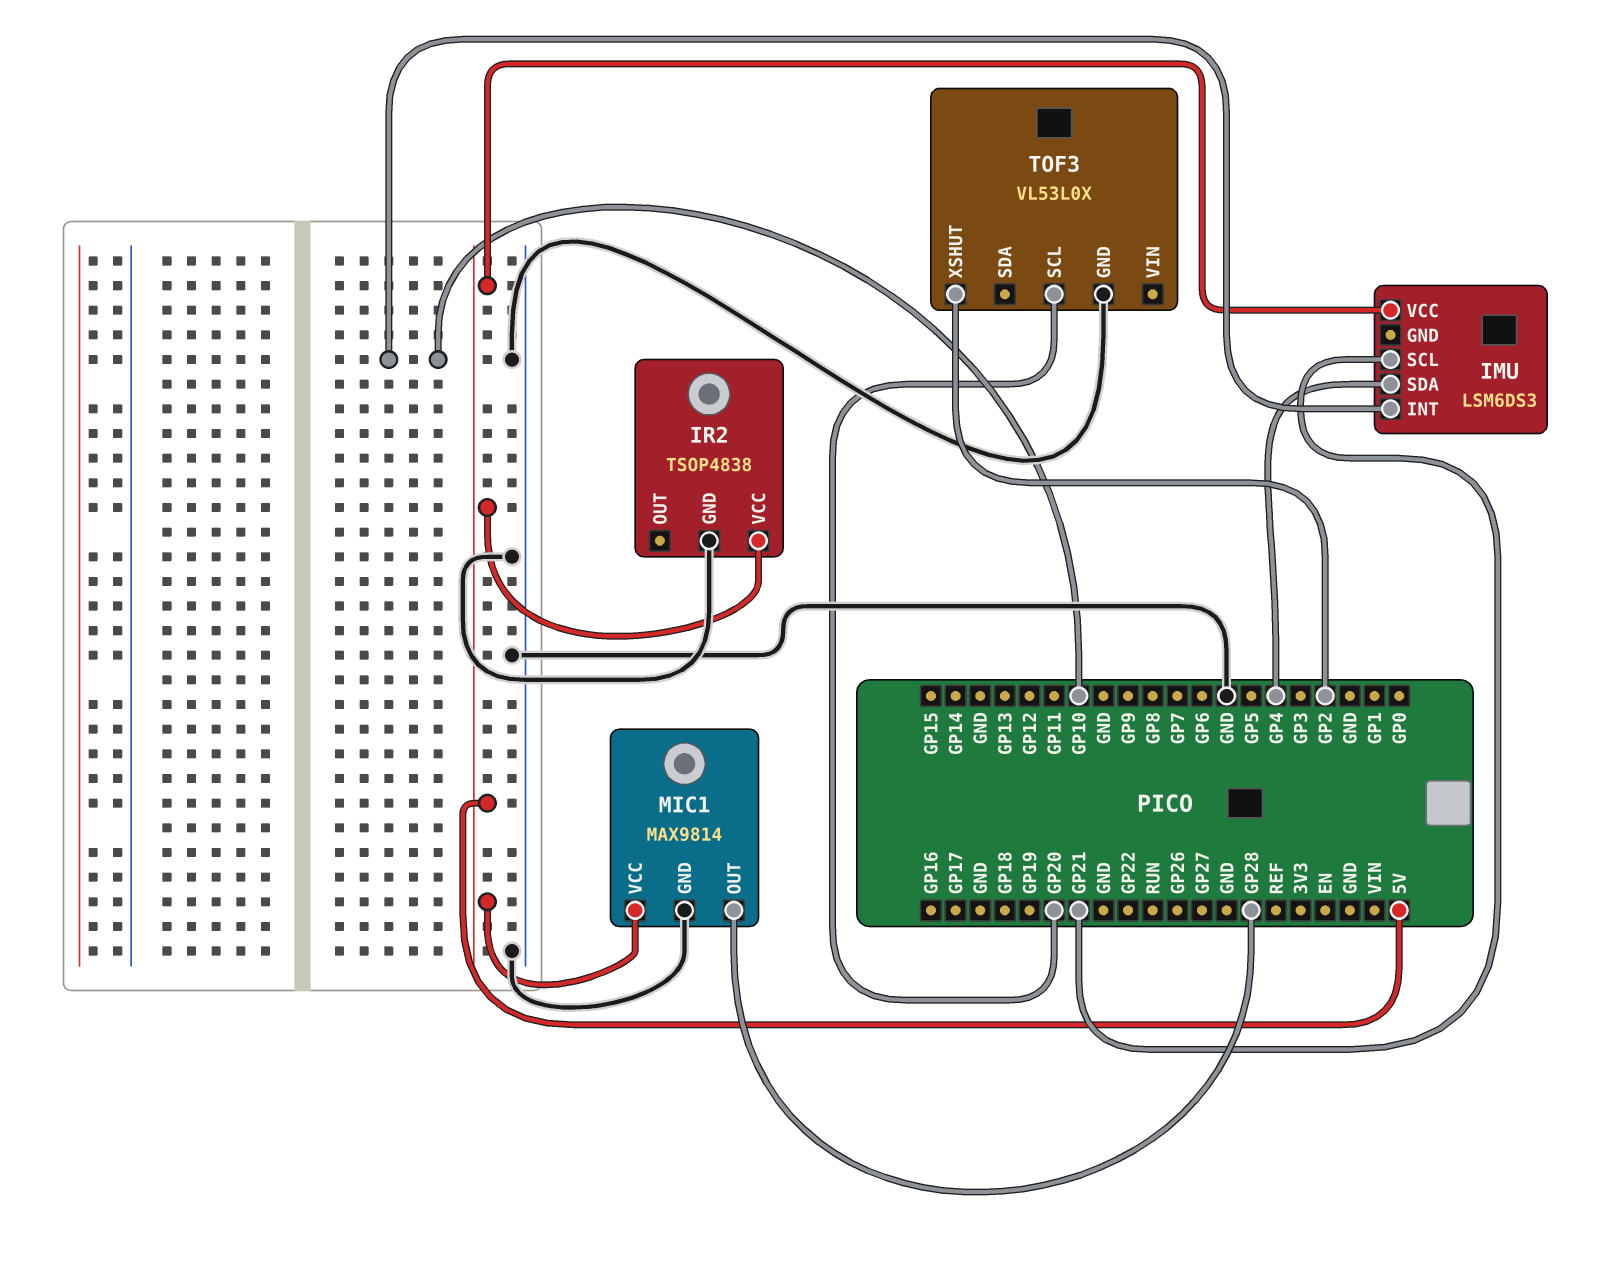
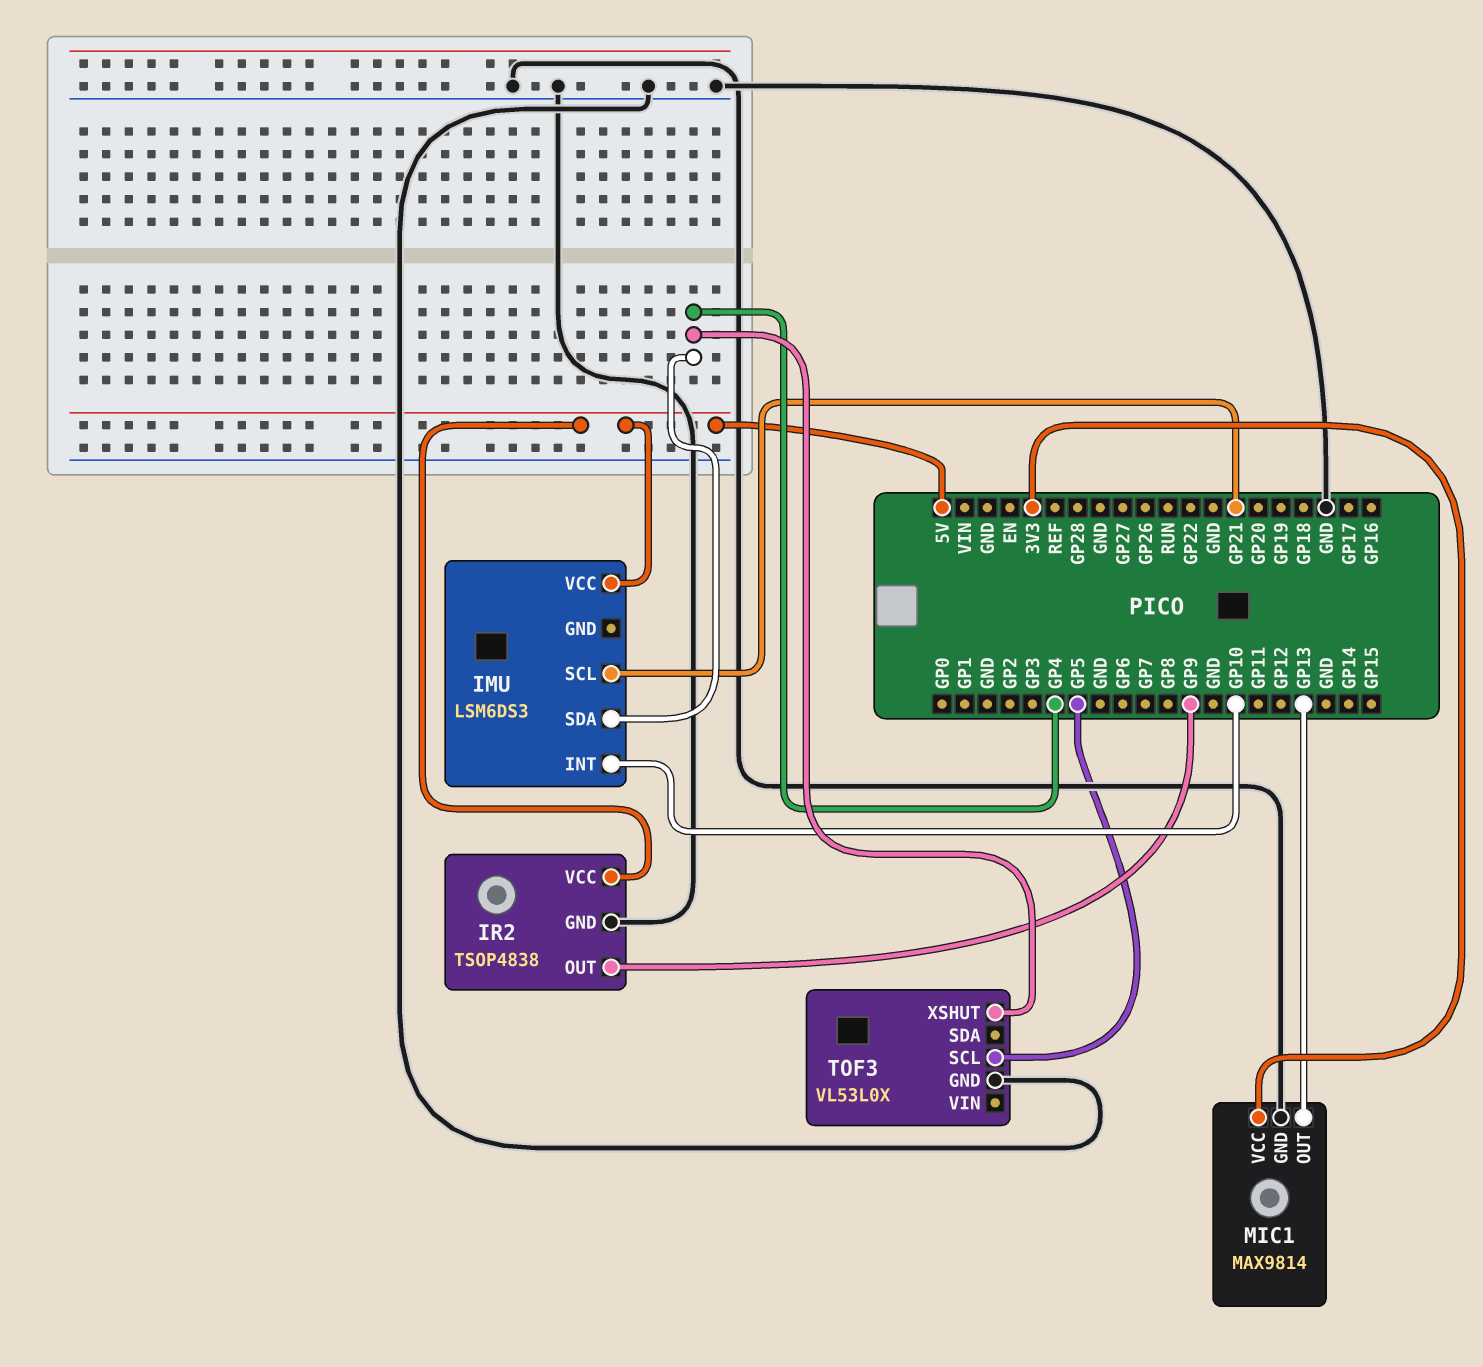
IR2 pin OUT: none -> GP9
MIC1 pin OUT: GP28 -> GP13
MIC1 pin VCC: 5V -> 3V3
TOF3 pin SCL: GP20 -> GP5
TOF3 pin XSHUT: GP2 -> GP4

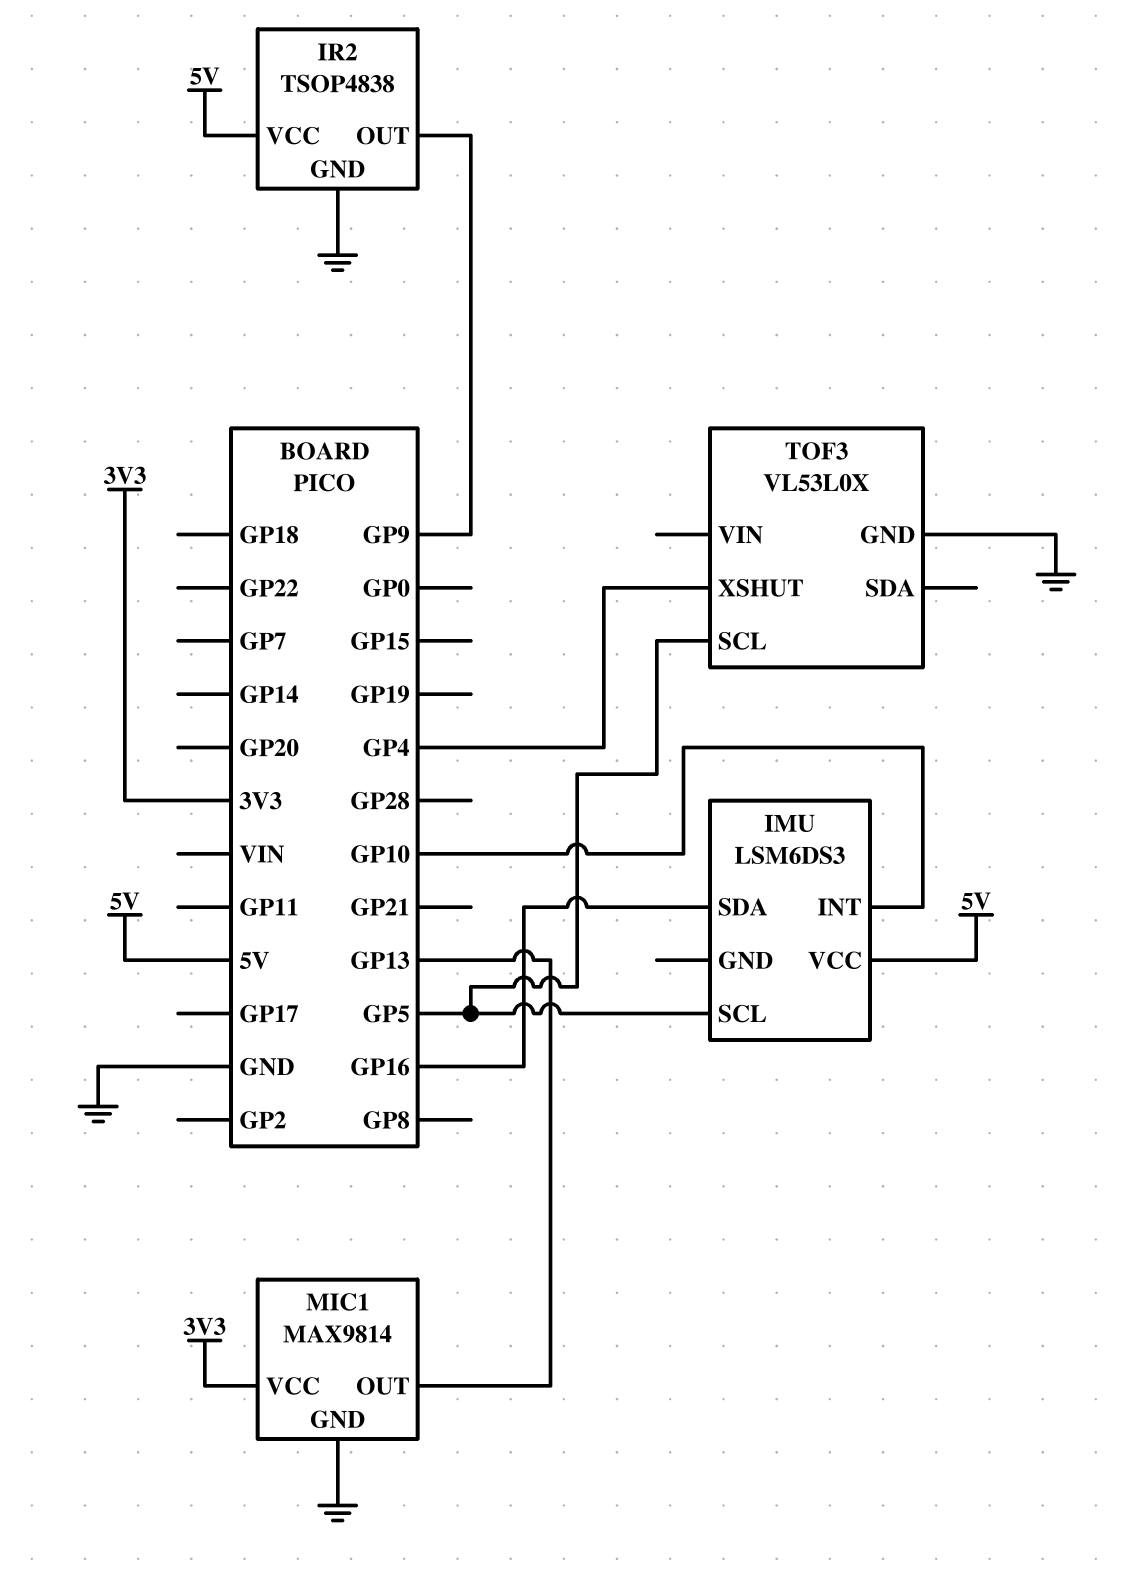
IMU pin SCL: GP21 -> GP5
IMU pin SDA: GP4 -> GP16

